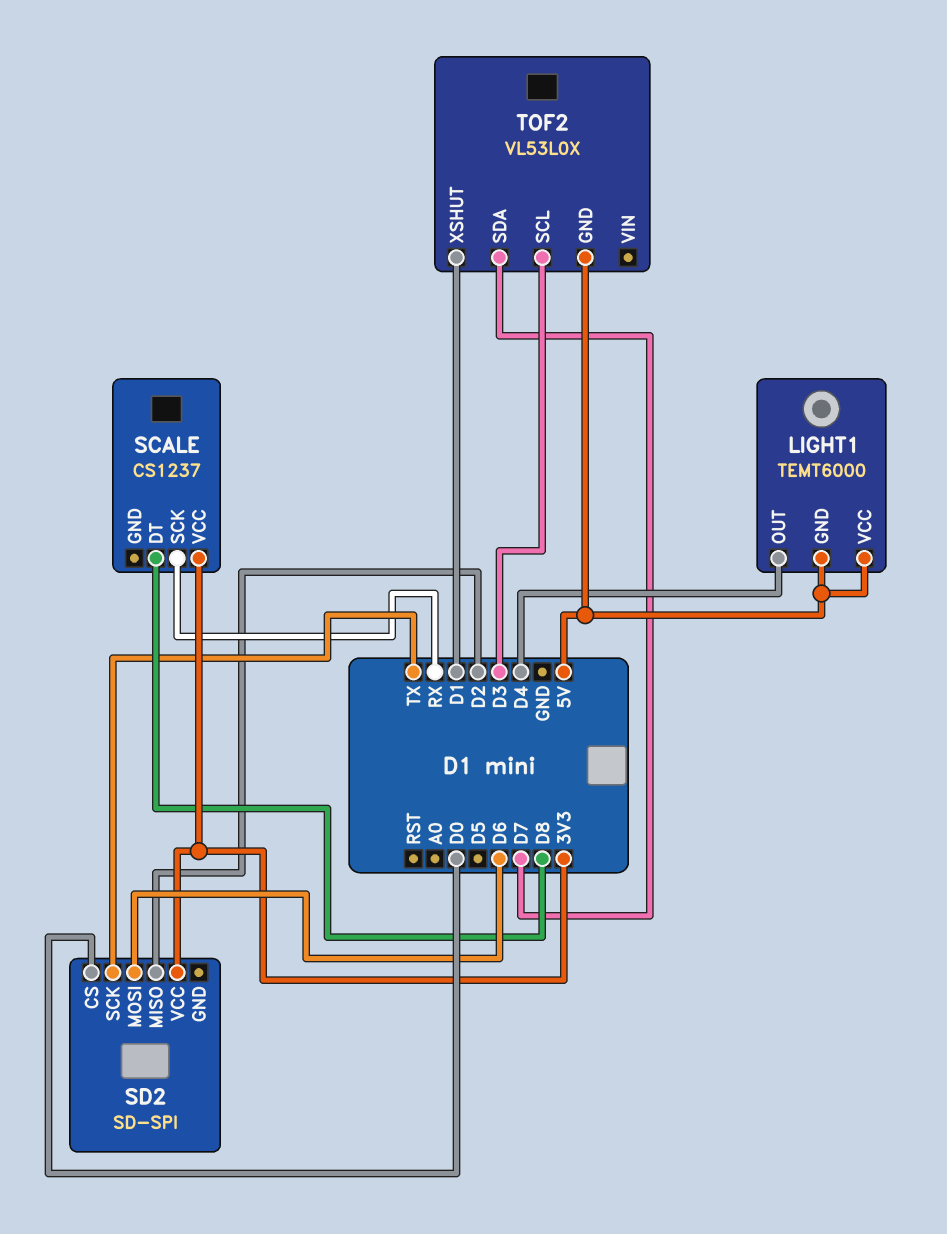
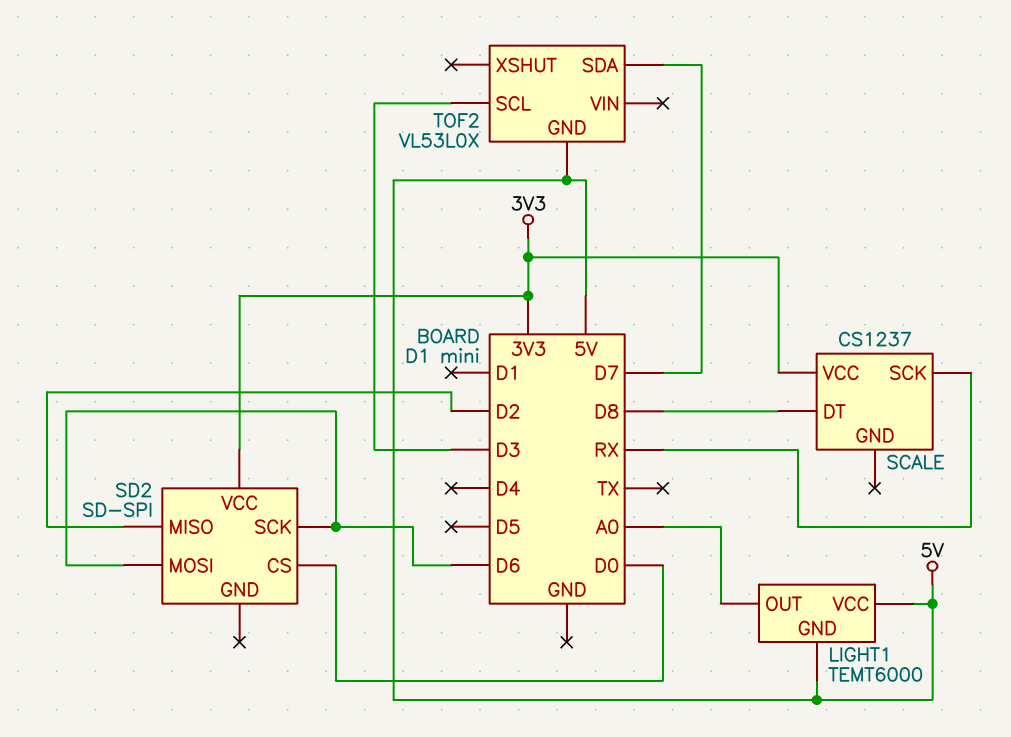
LIGHT1 pin OUT: D4 -> A0
SD2 pin SCK: TX -> D6
TOF2 pin XSHUT: D1 -> none

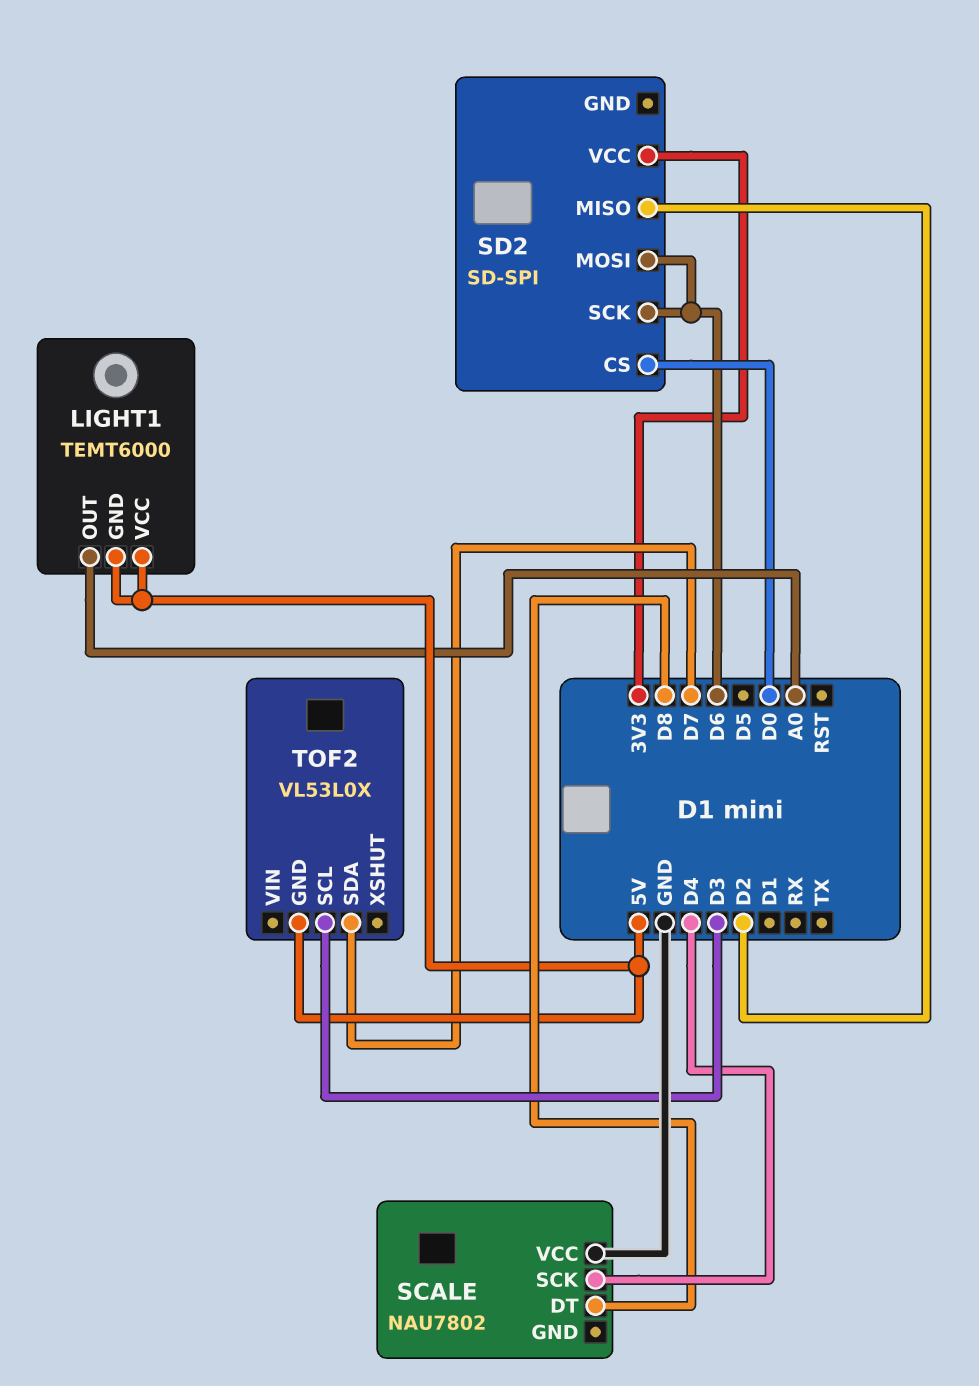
SCALE: CS1237 -> NAU7802
SCALE pin SCK: RX -> D4
SCALE pin VCC: 3V3 -> GND

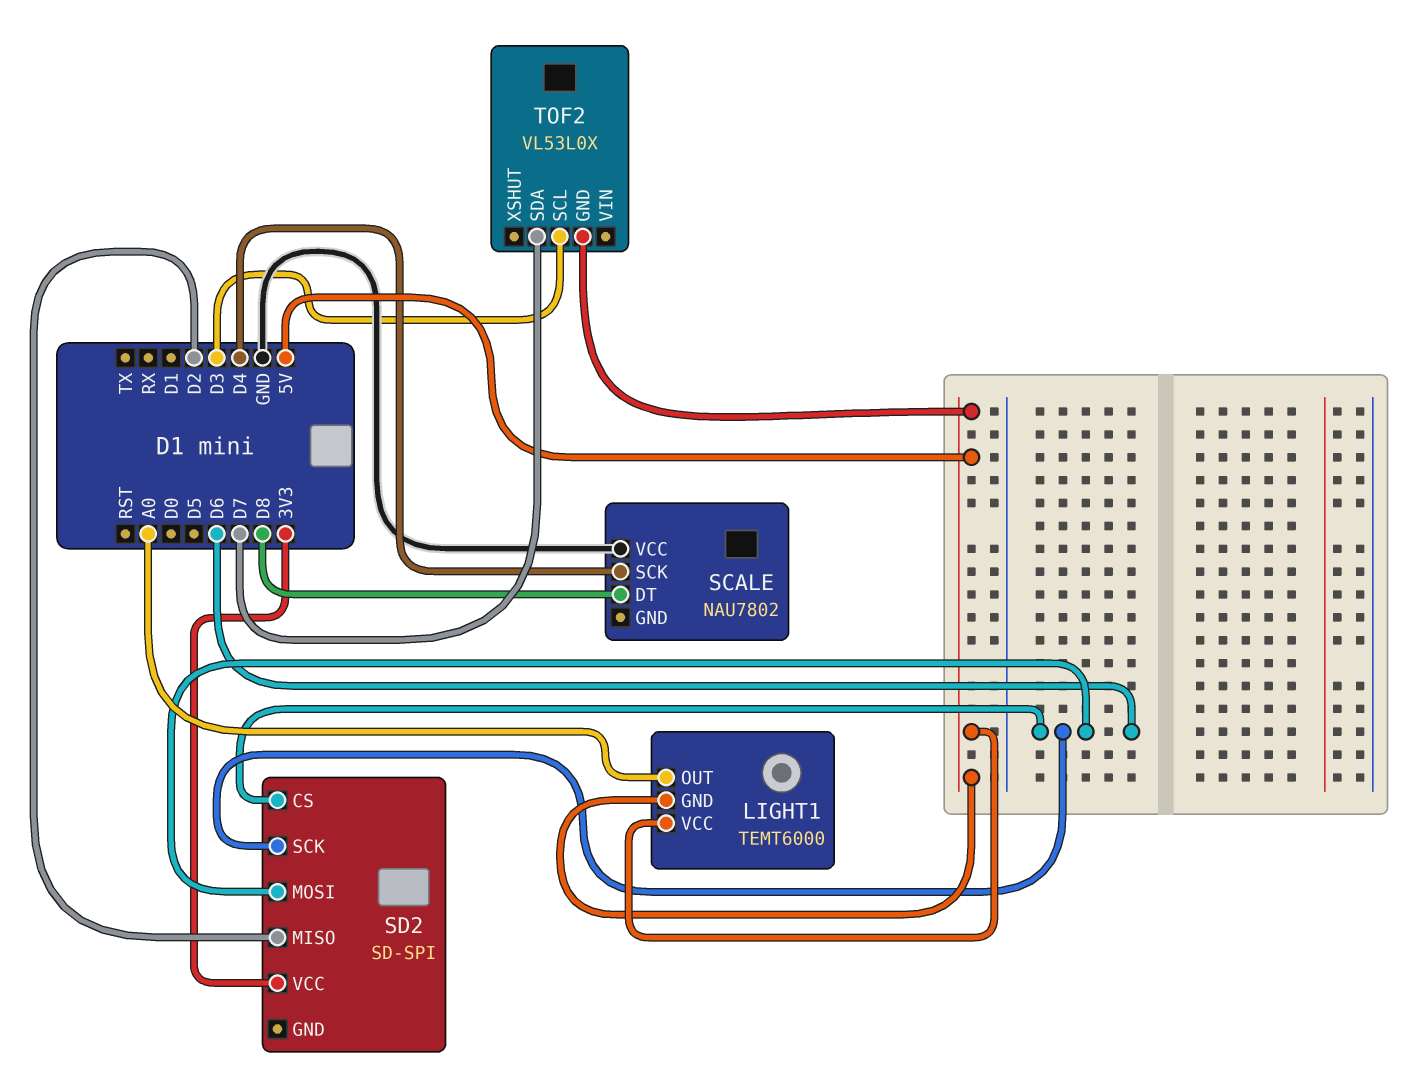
SD2 pin CS: D0 -> D6

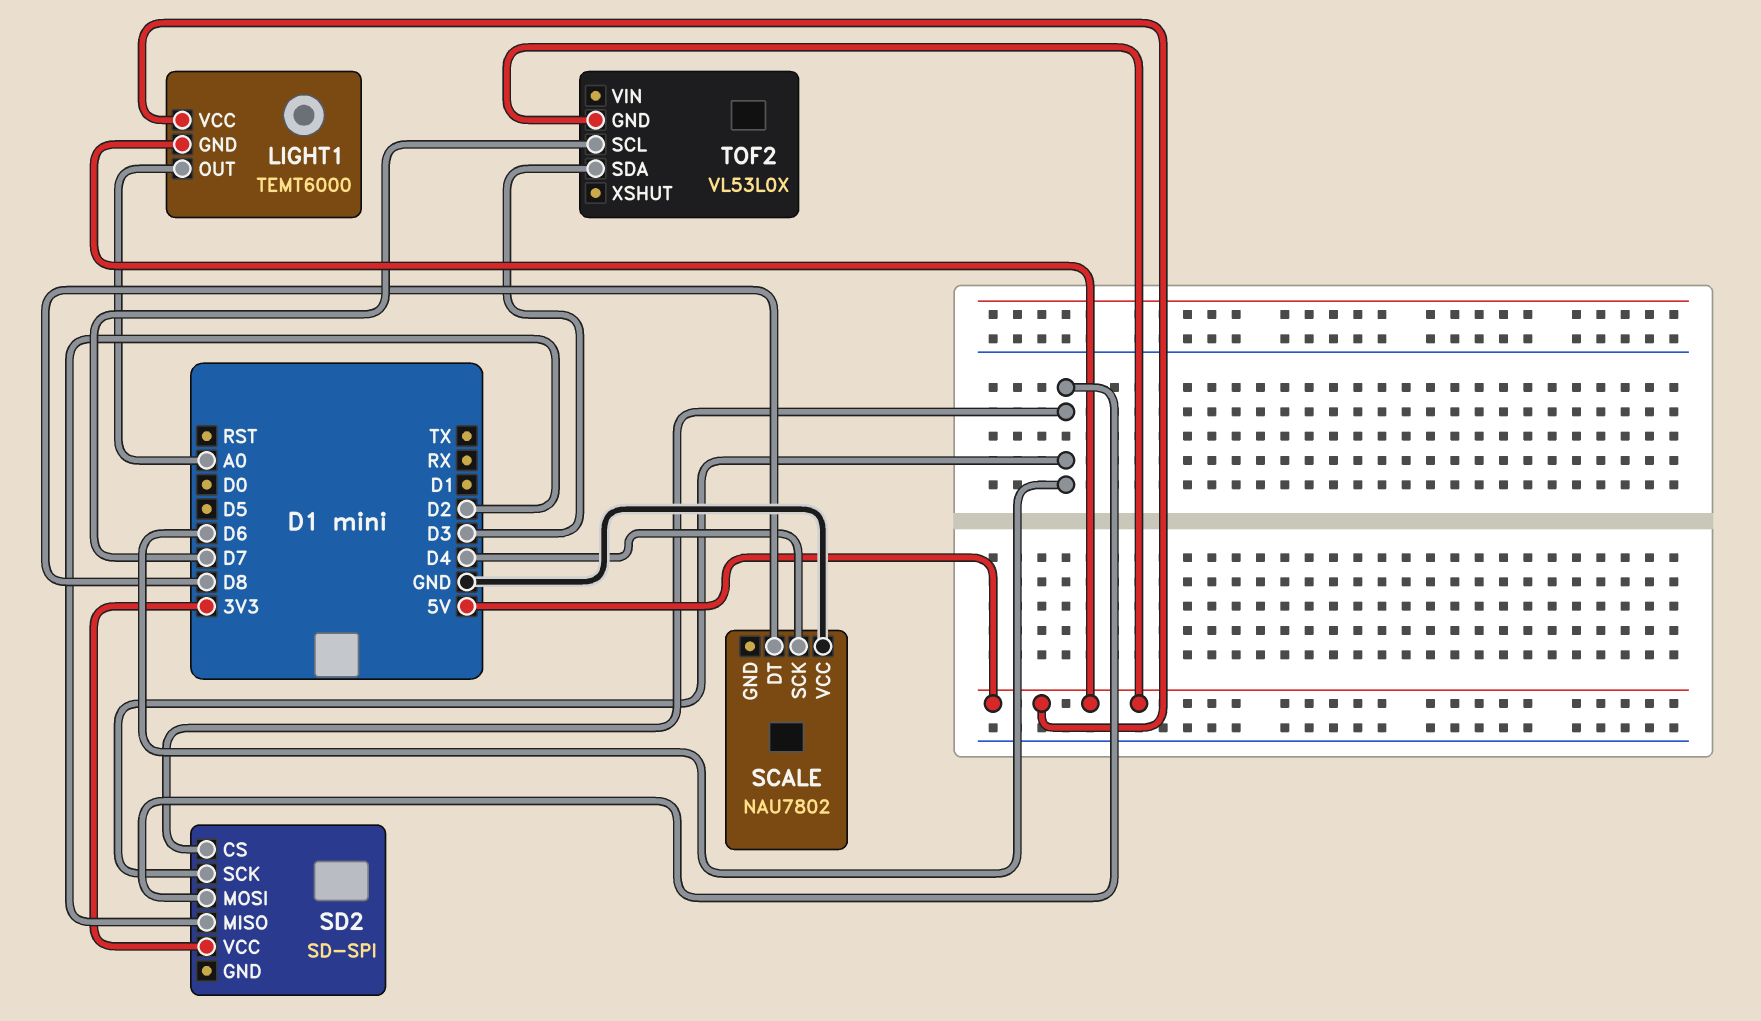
TOF2 pin SCL: D3 -> D7
TOF2 pin SDA: D7 -> D3

